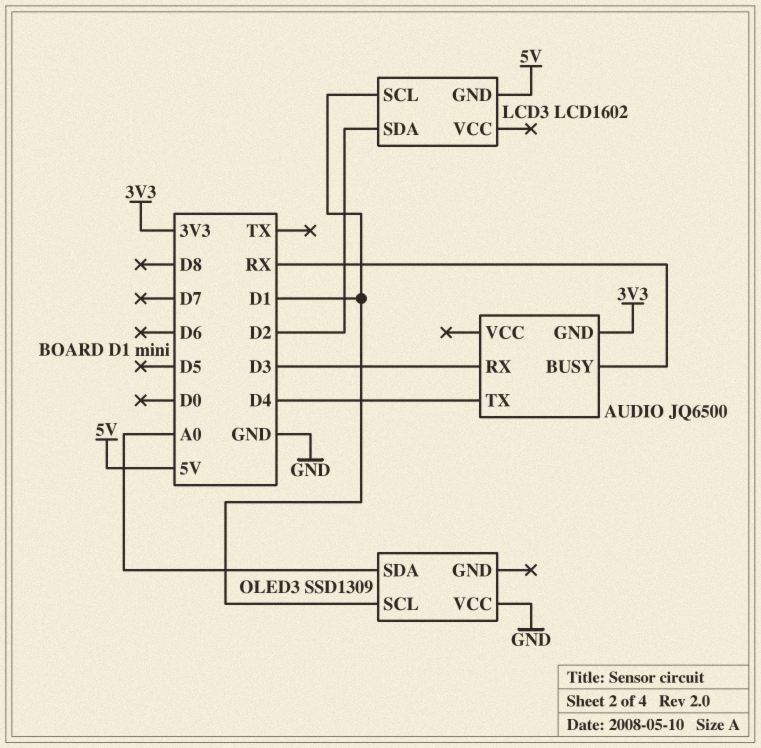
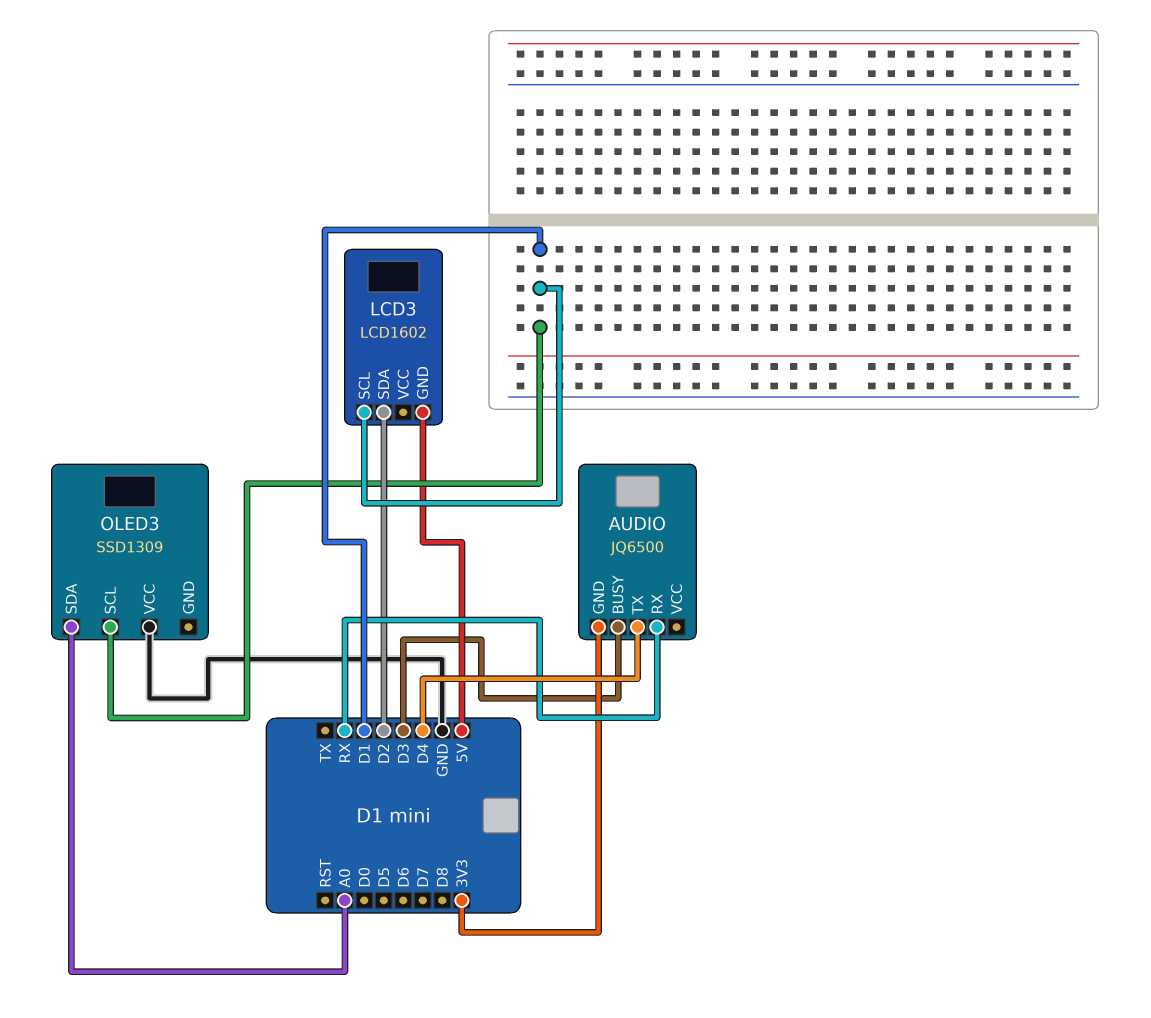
AUDIO pin BUSY: RX -> D3
AUDIO pin RX: D3 -> RX

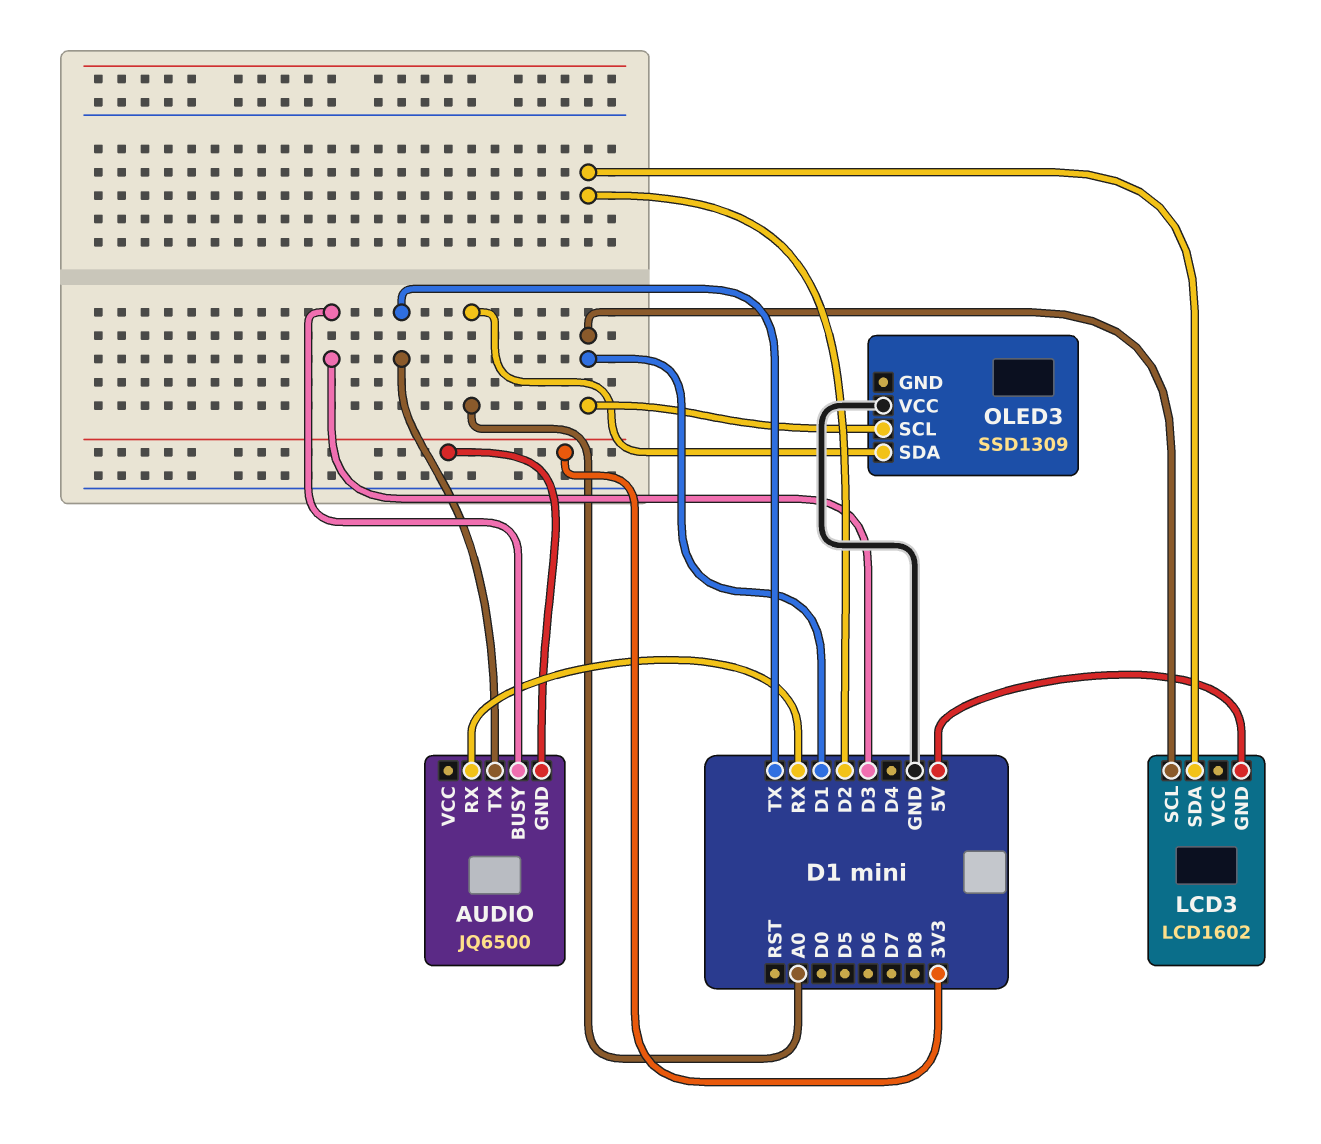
AUDIO pin TX: D4 -> TX

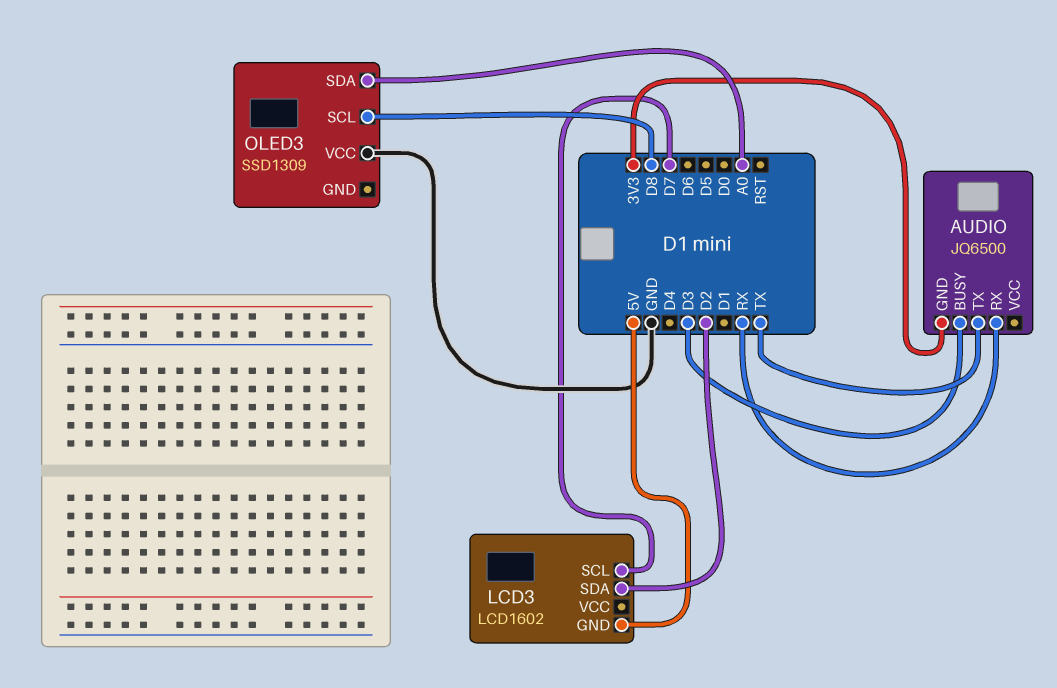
LCD3 pin SCL: D1 -> D7
OLED3 pin SCL: D1 -> D8

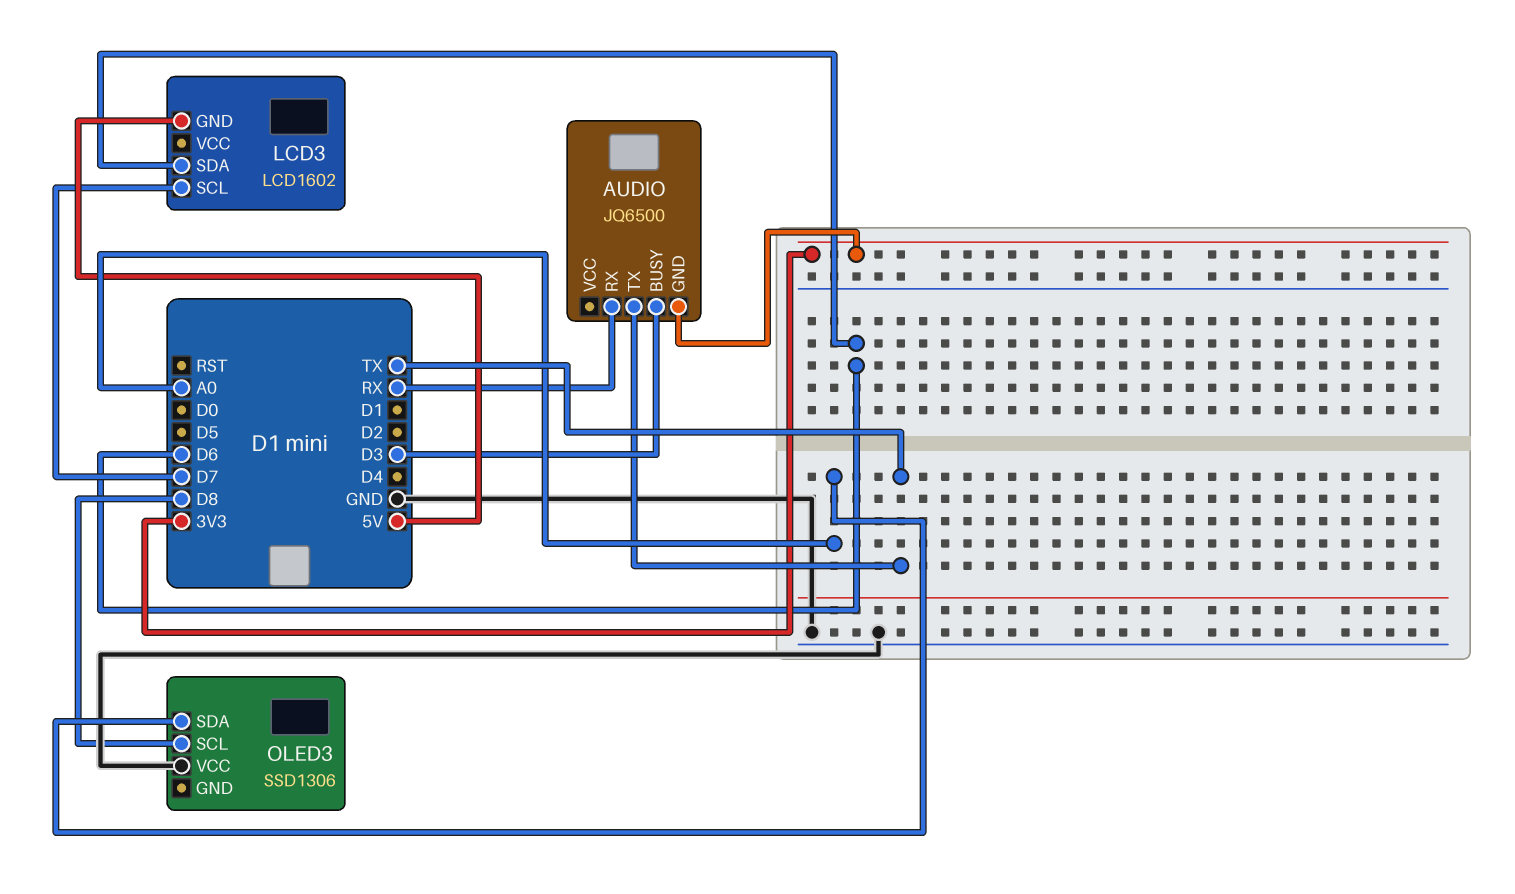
LCD3 pin SDA: D2 -> D6
OLED3: SSD1309 -> SSD1306

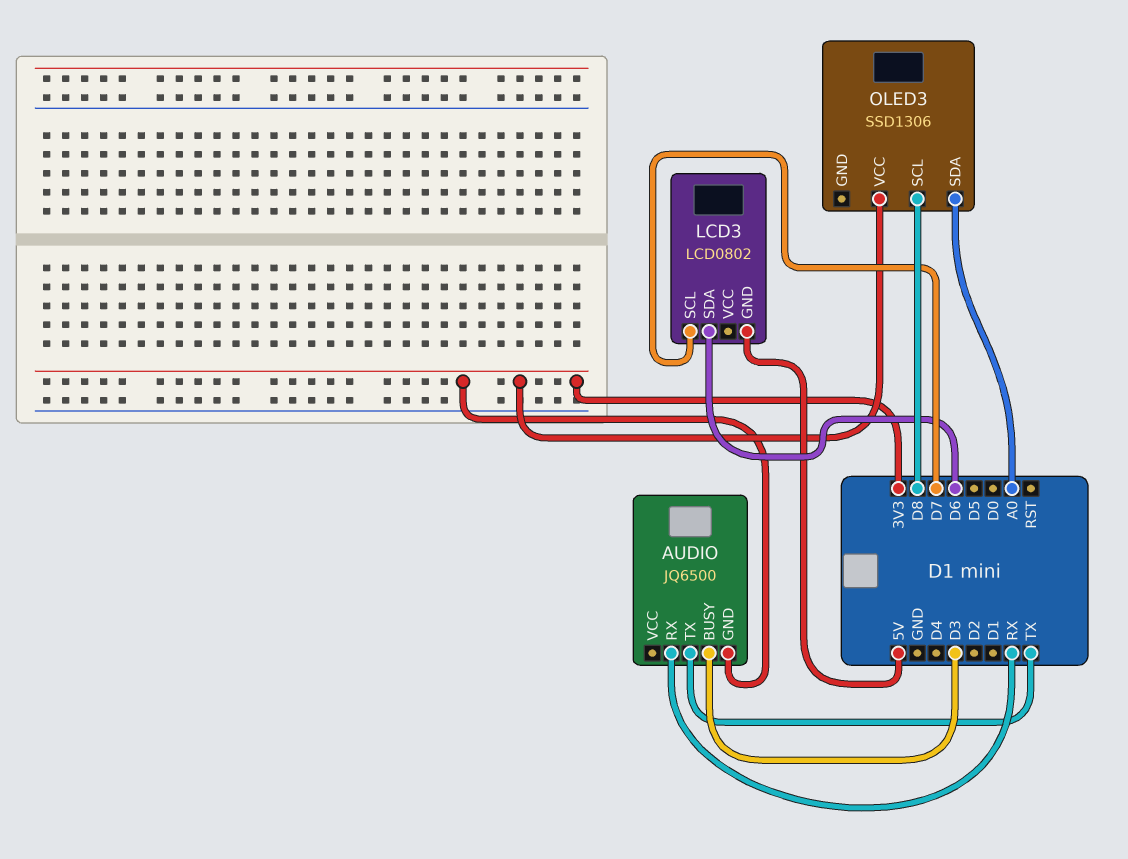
LCD3: LCD1602 -> LCD0802
OLED3 pin VCC: GND -> 3V3

